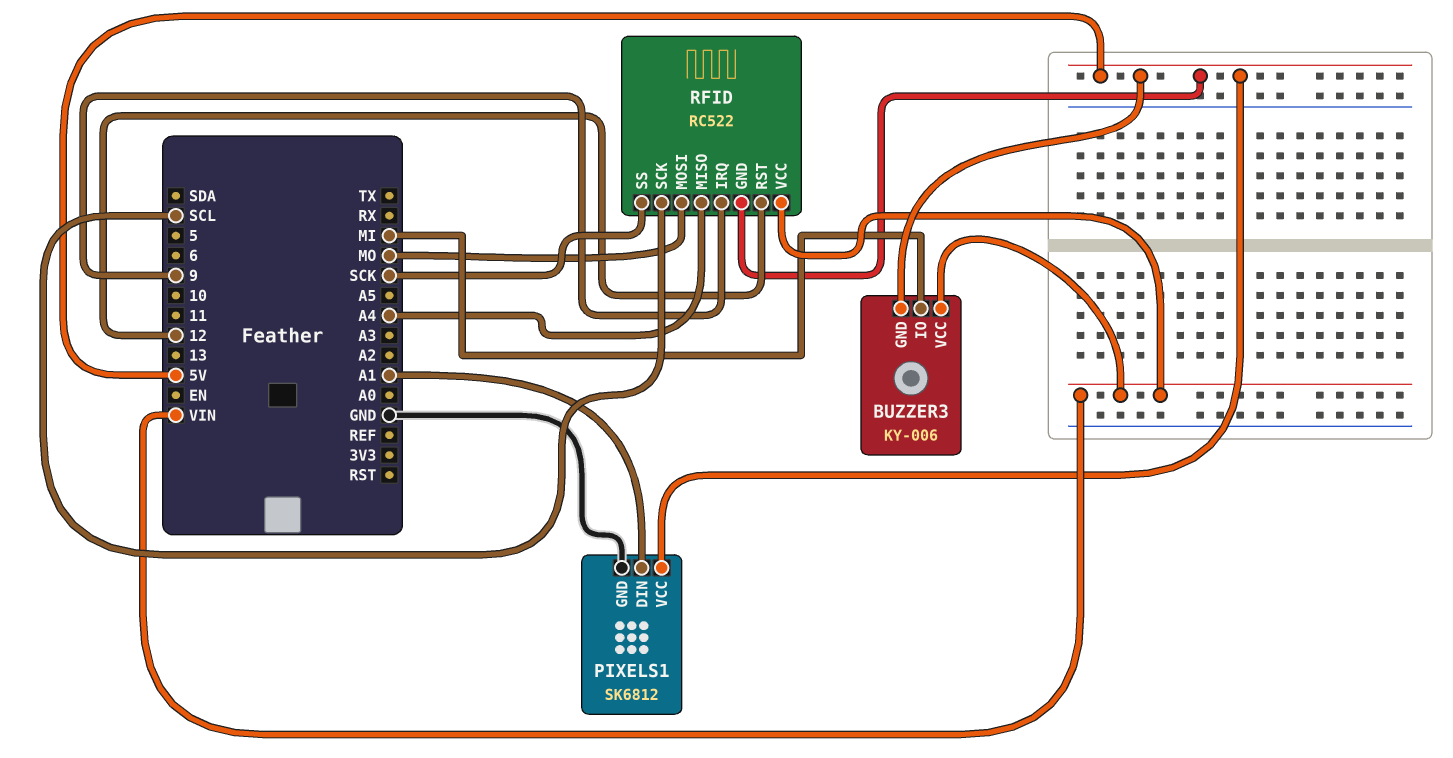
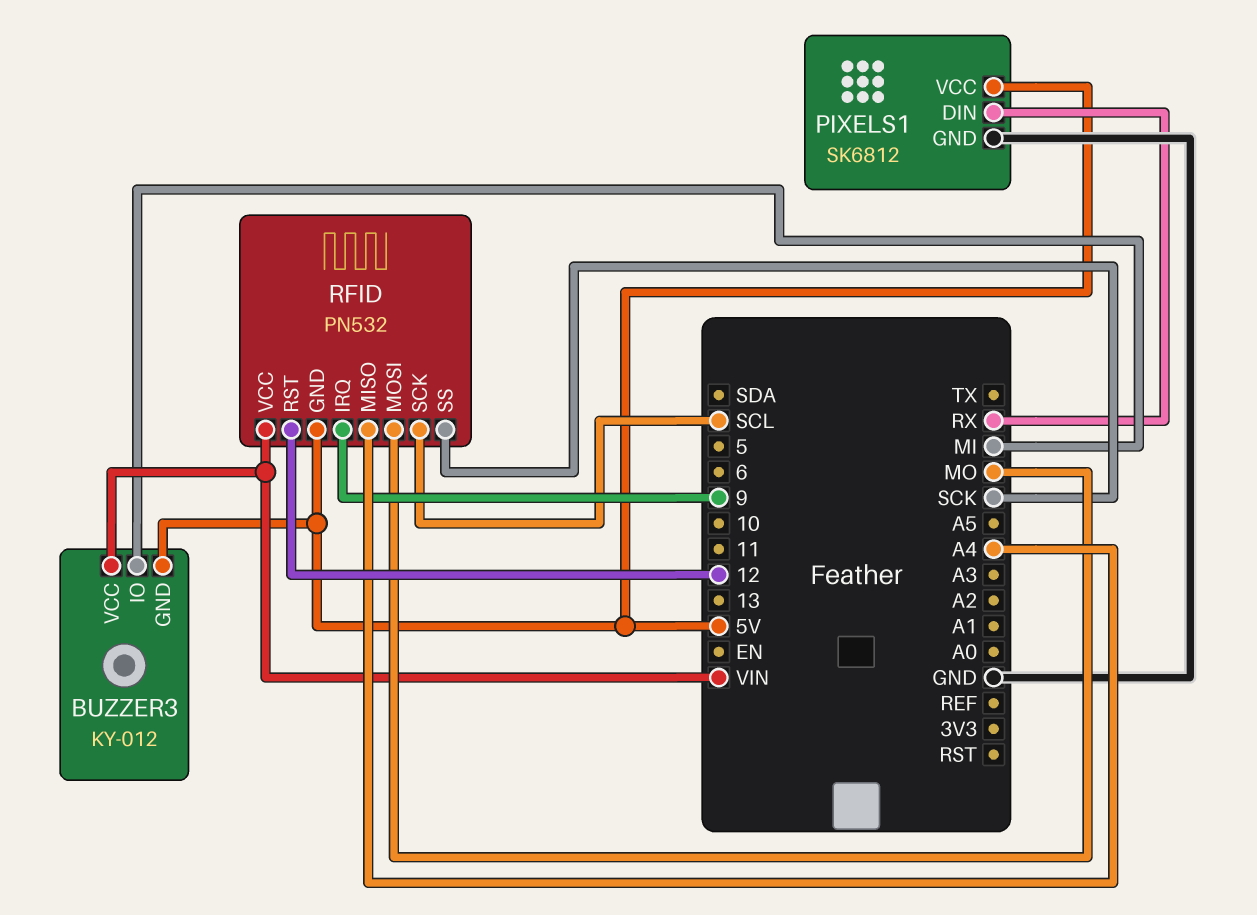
BUZZER3: KY-006 -> KY-012
PIXELS1 pin DIN: A1 -> RX
RFID: RC522 -> PN532

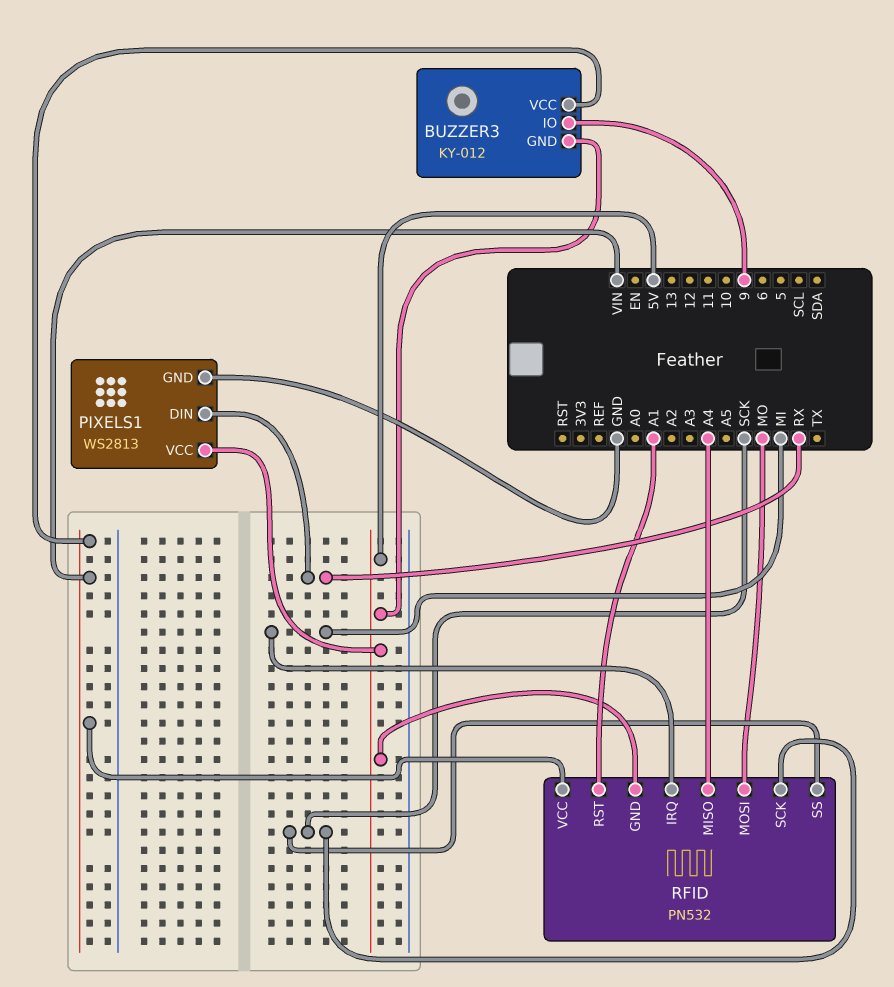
BUZZER3 pin IO: MI -> 9
PIXELS1: SK6812 -> WS2813
RFID pin IRQ: 9 -> MI
RFID pin RST: 12 -> A1
RFID pin SCK: SCL -> SCK

